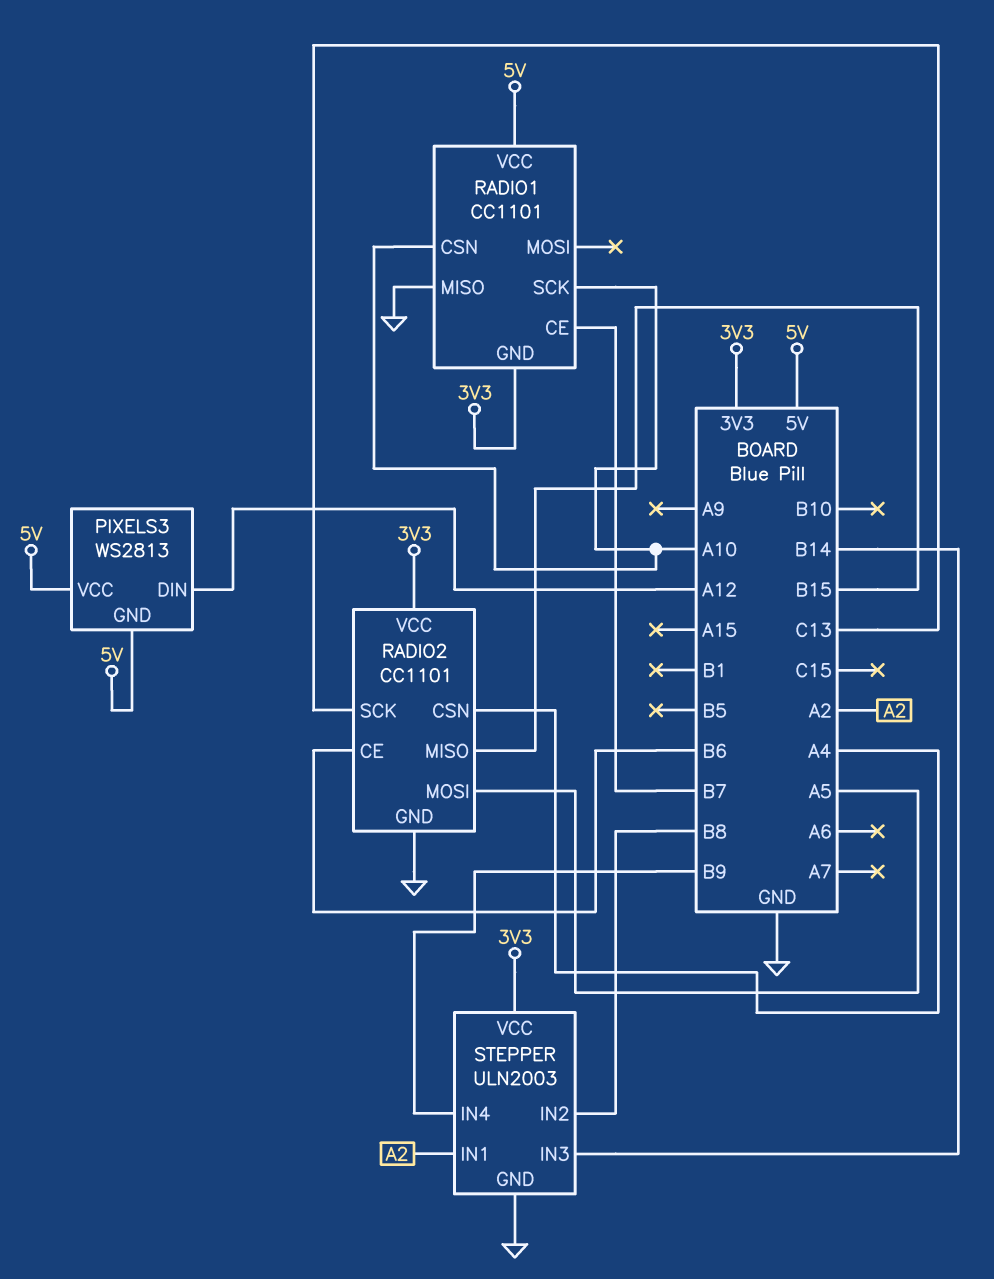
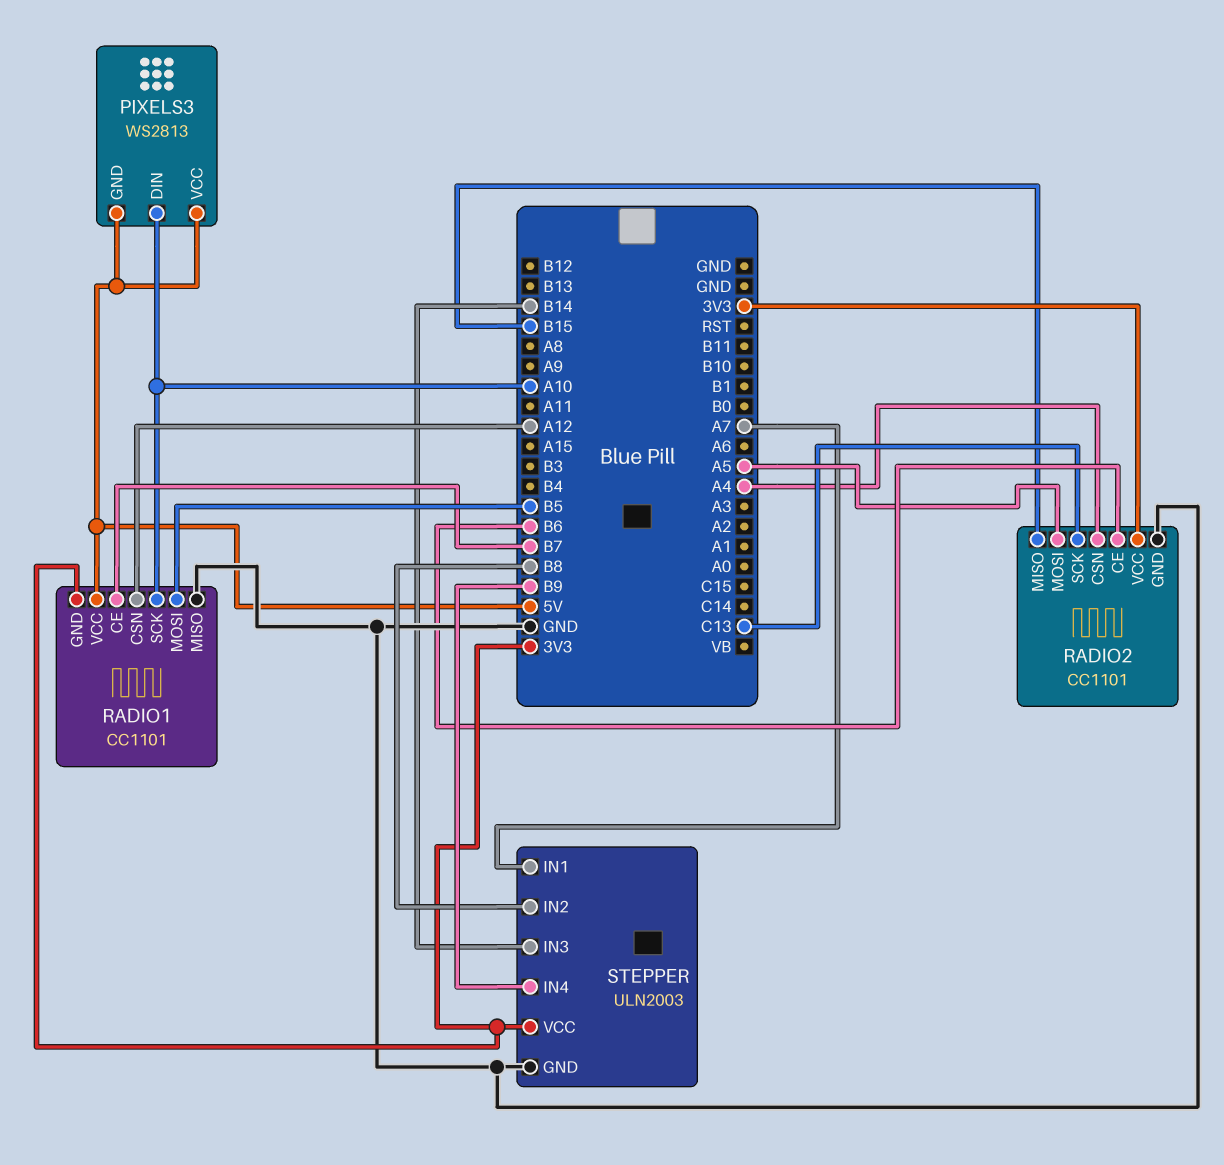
PIXELS3 pin DIN: A12 -> A10
RADIO1 pin CSN: A10 -> A12
RADIO1 pin MOSI: none -> B5
STEPPER pin IN1: A2 -> A7

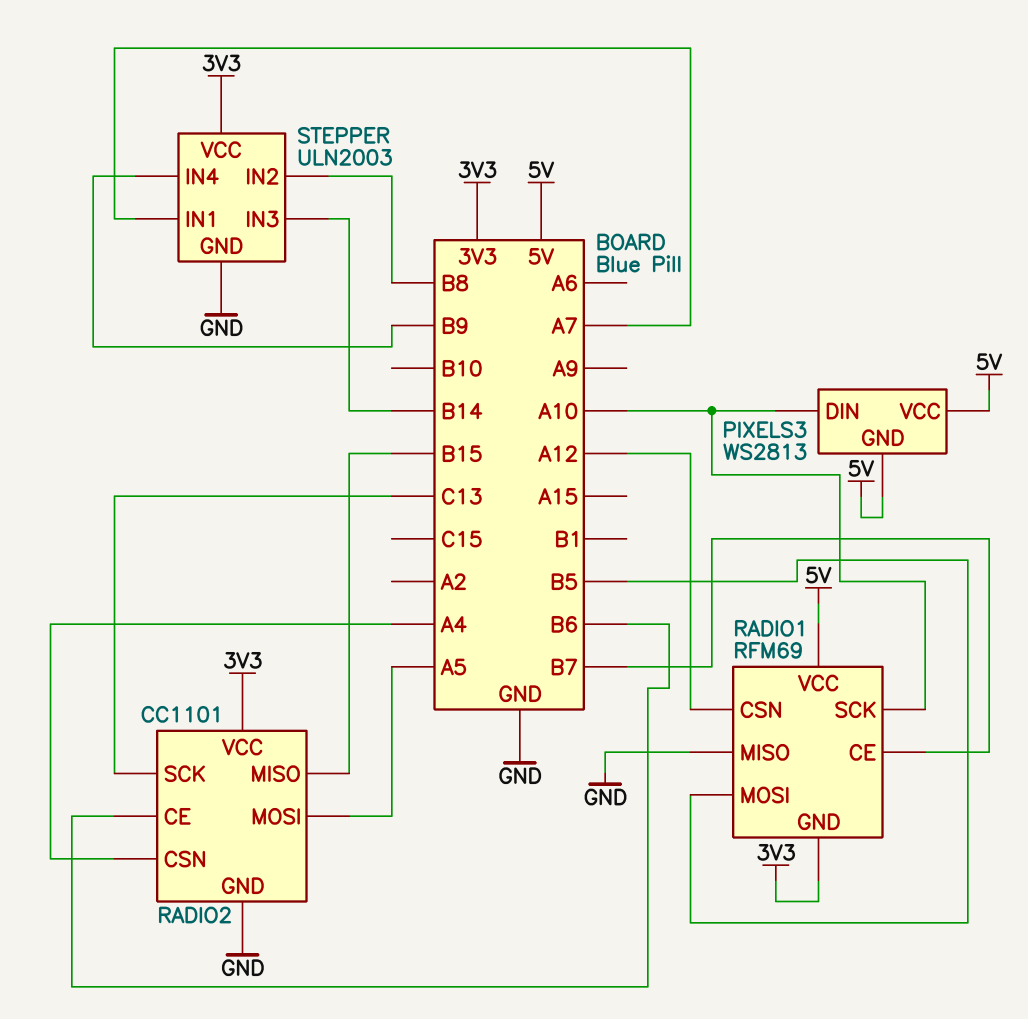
RADIO1: CC1101 -> RFM69

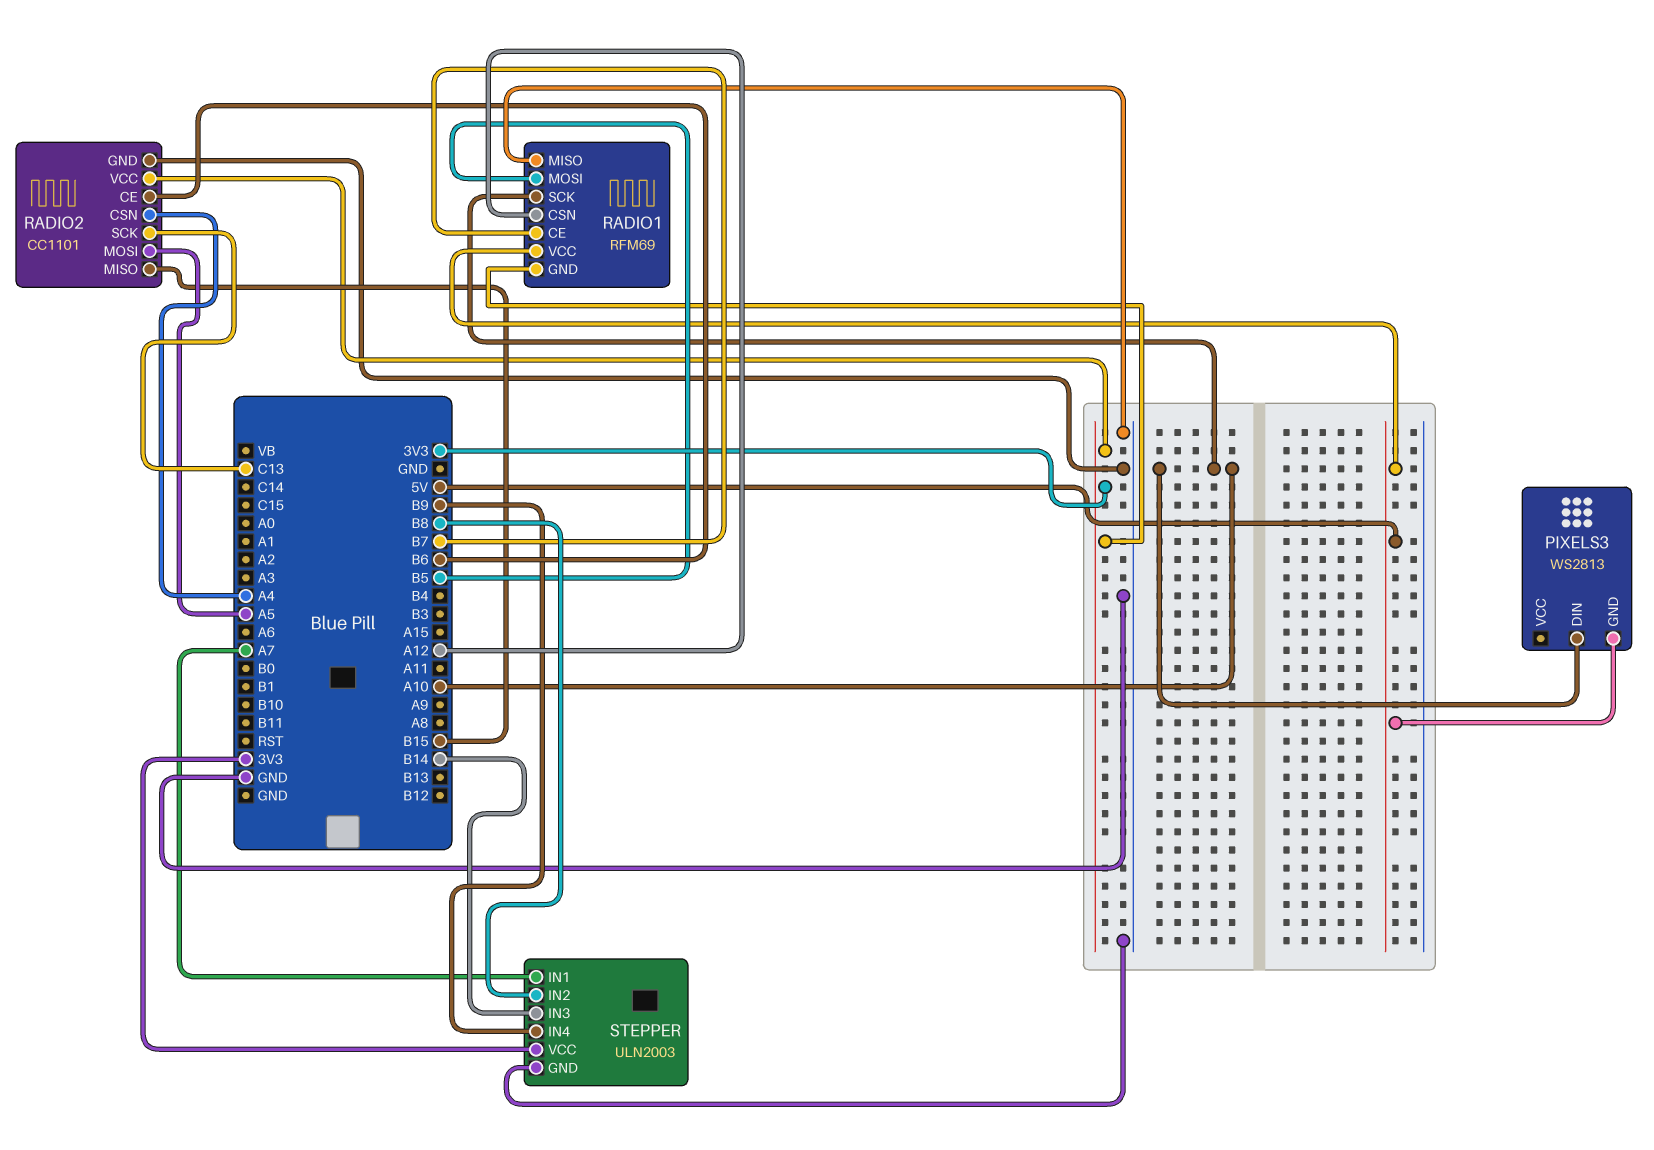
PIXELS3 pin VCC: 5V -> none

